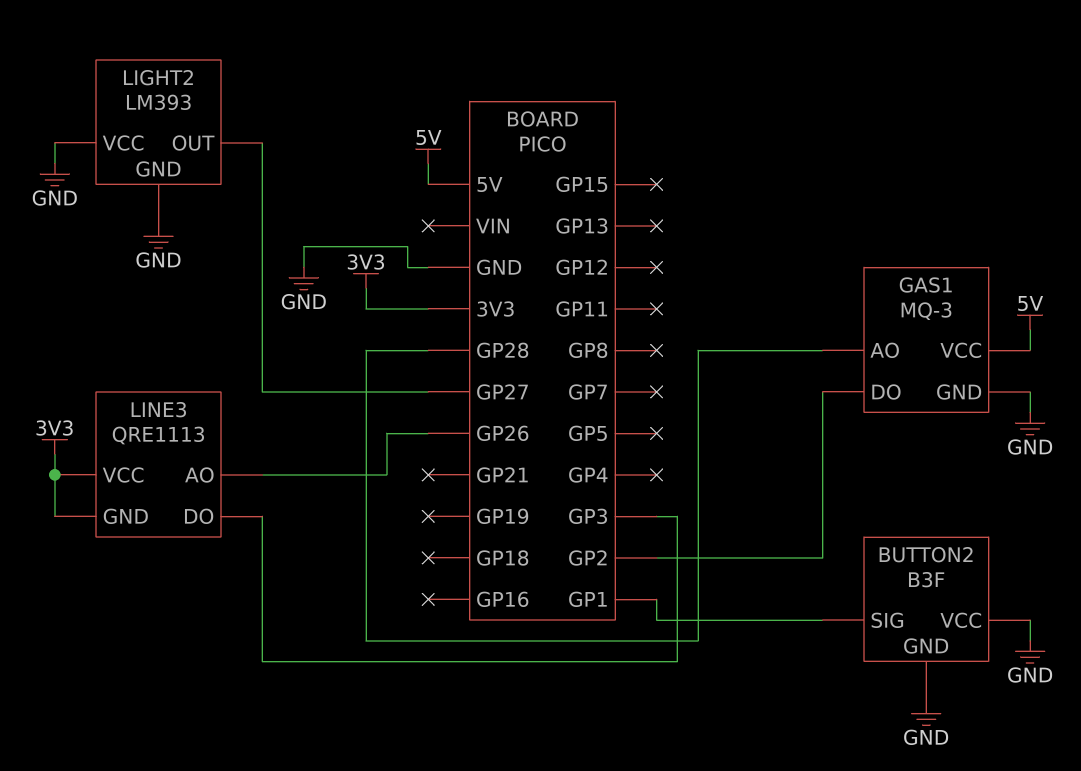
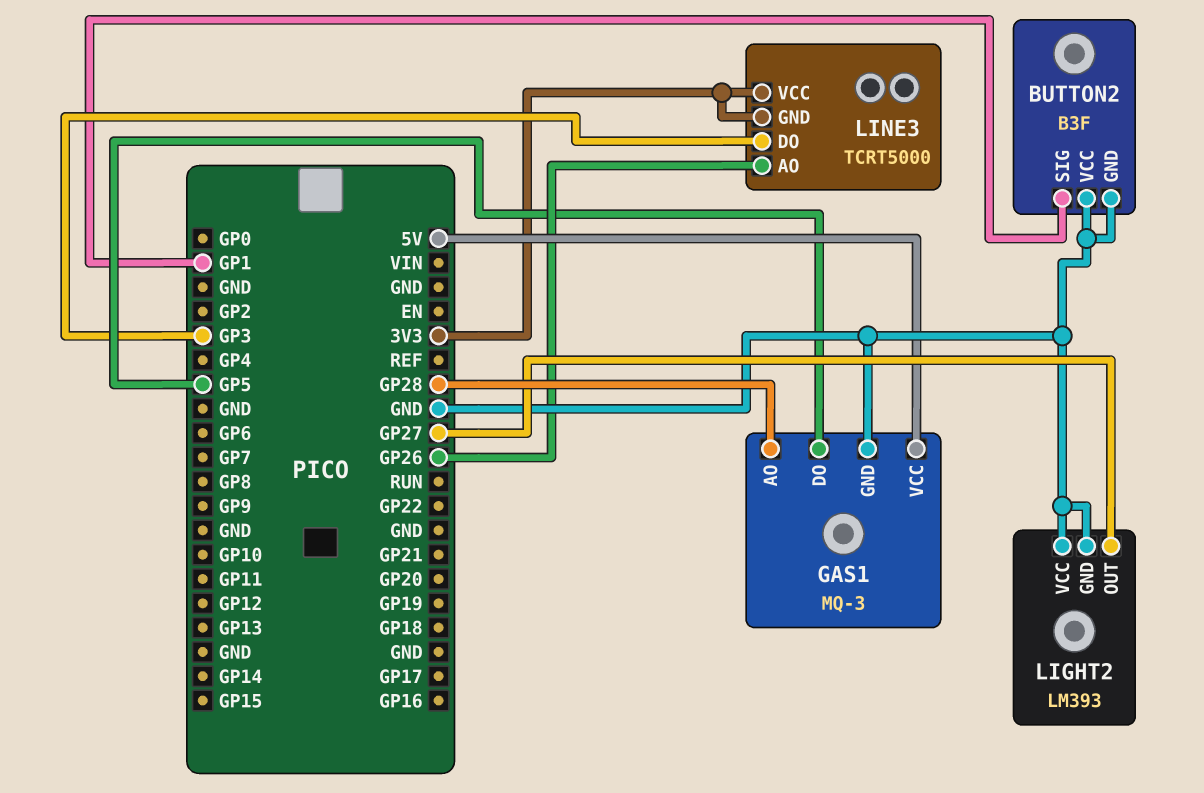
GAS1 pin DO: GP2 -> GP5
LINE3: QRE1113 -> TCRT5000

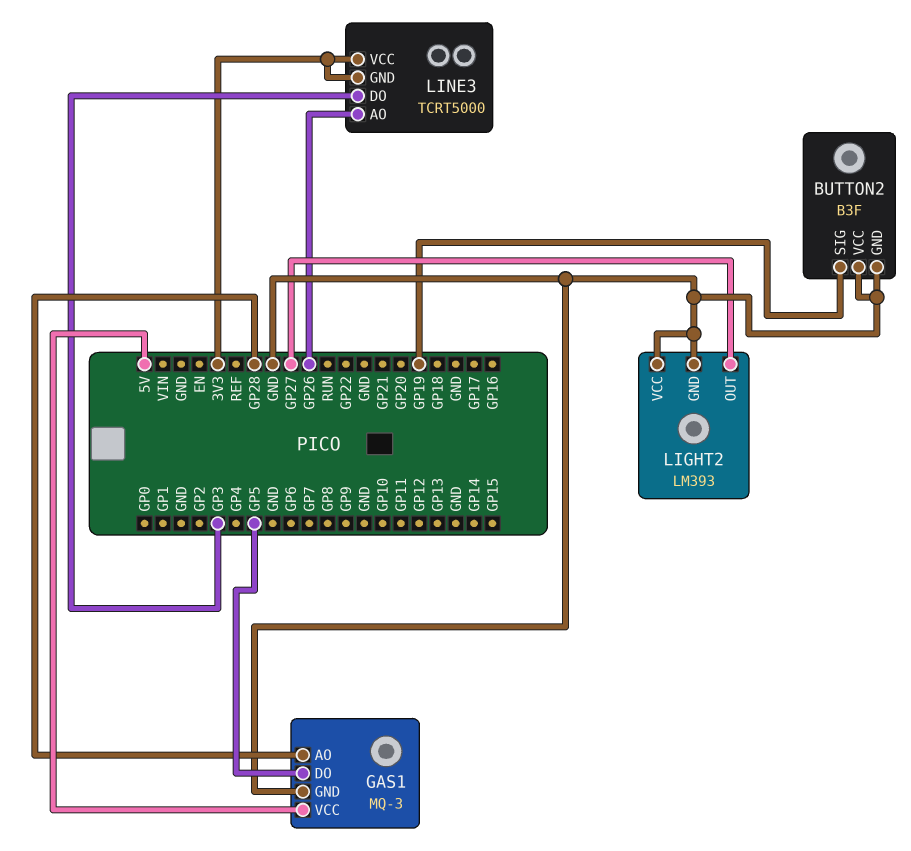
BUTTON2 pin SIG: GP1 -> GP19

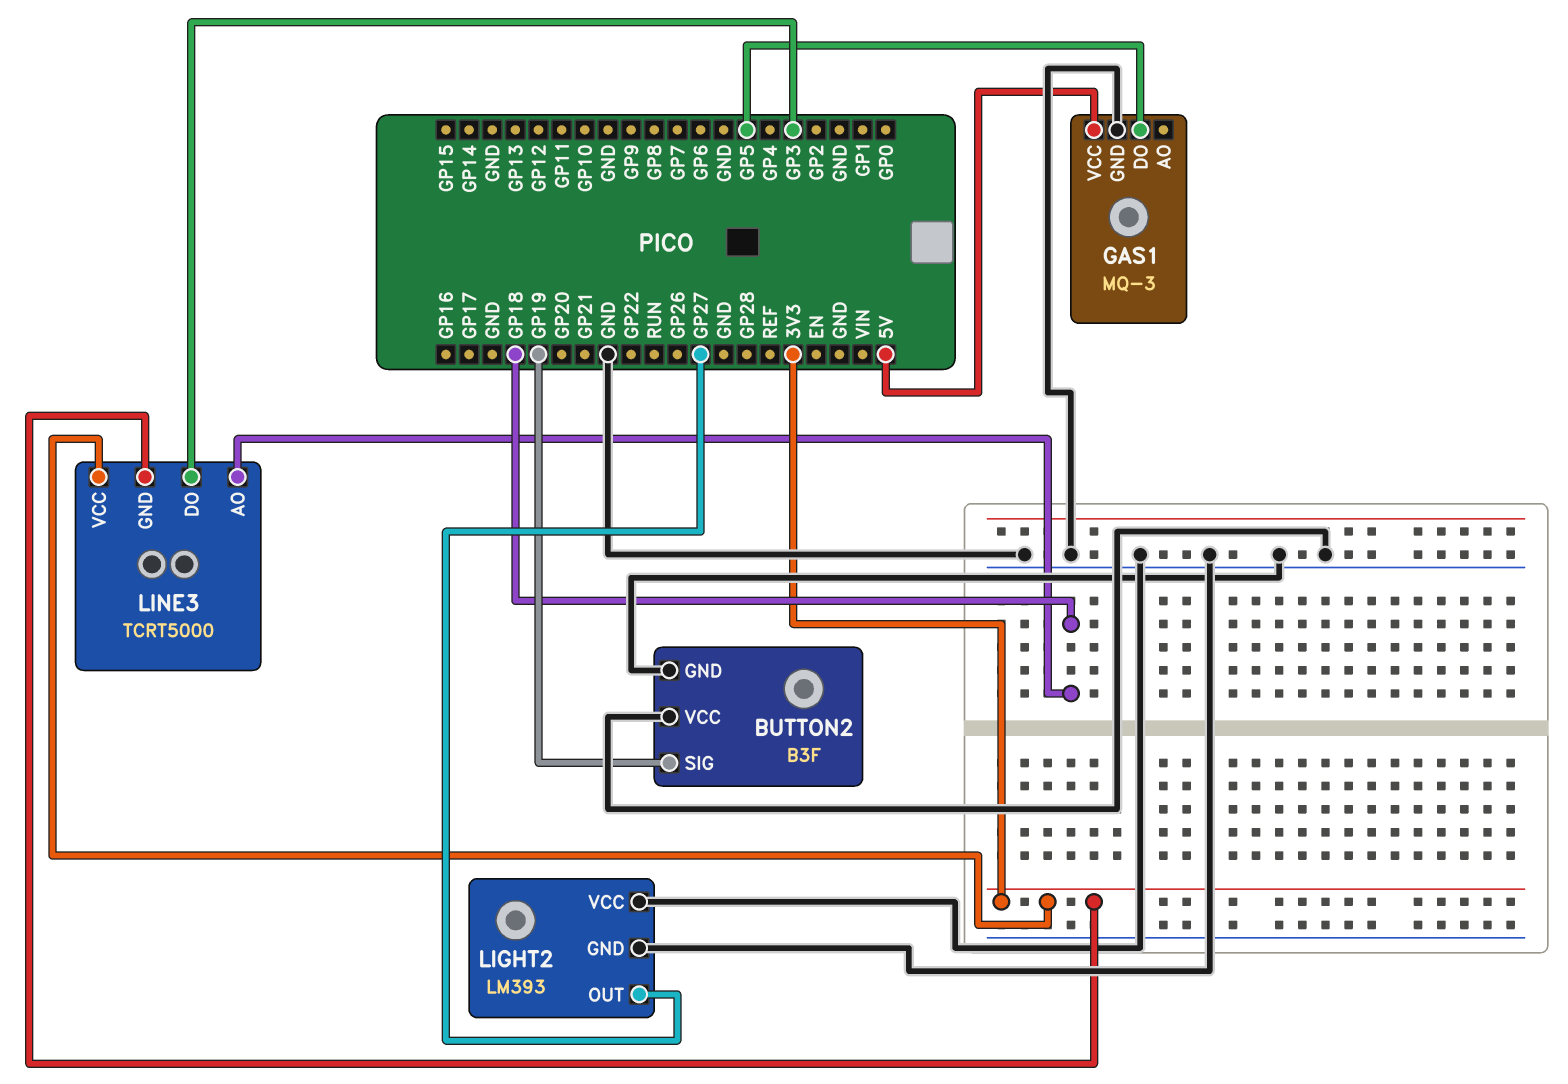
GAS1 pin AO: GP28 -> none
LINE3 pin AO: GP26 -> GP18

